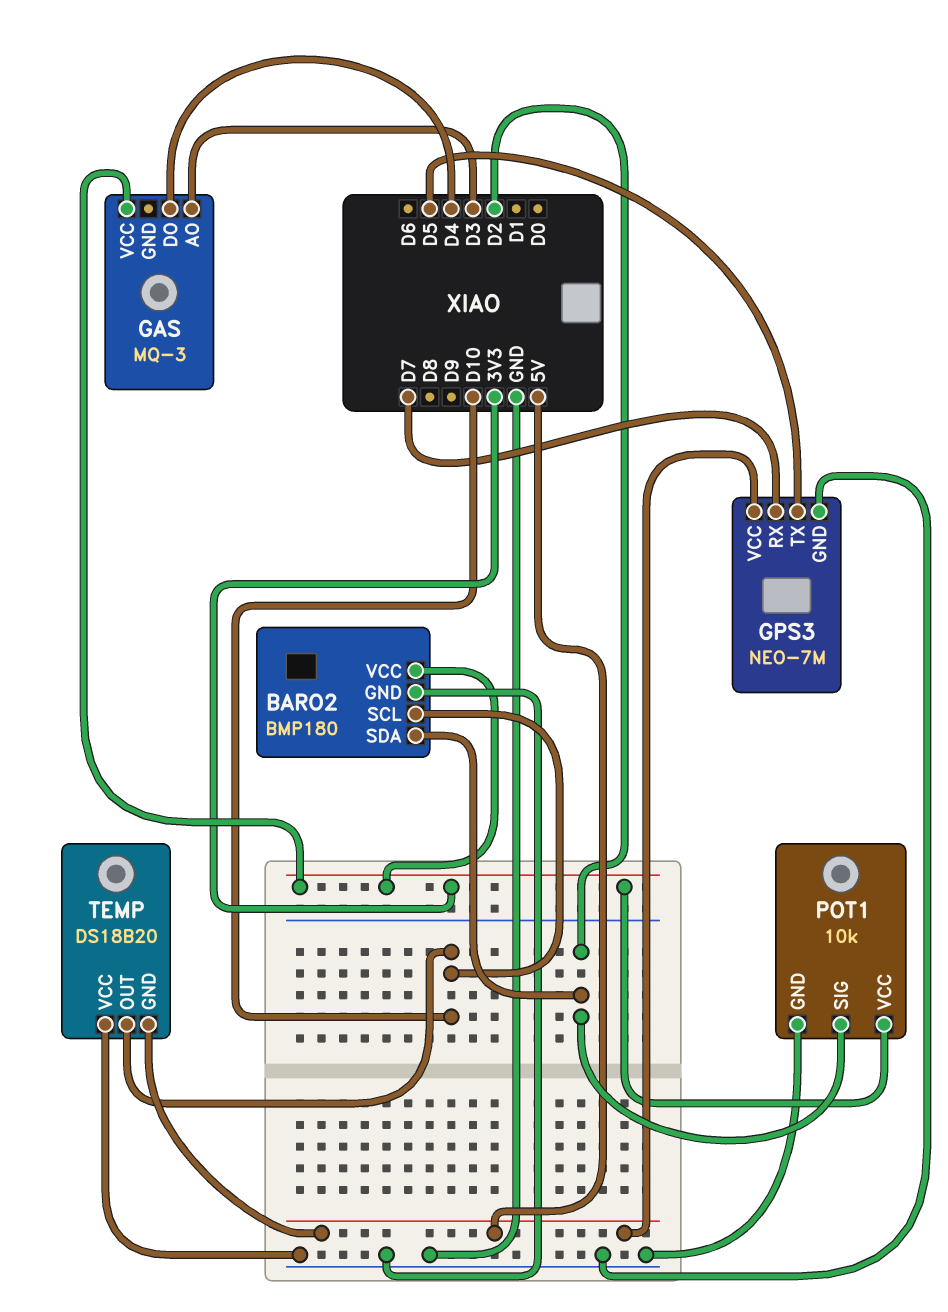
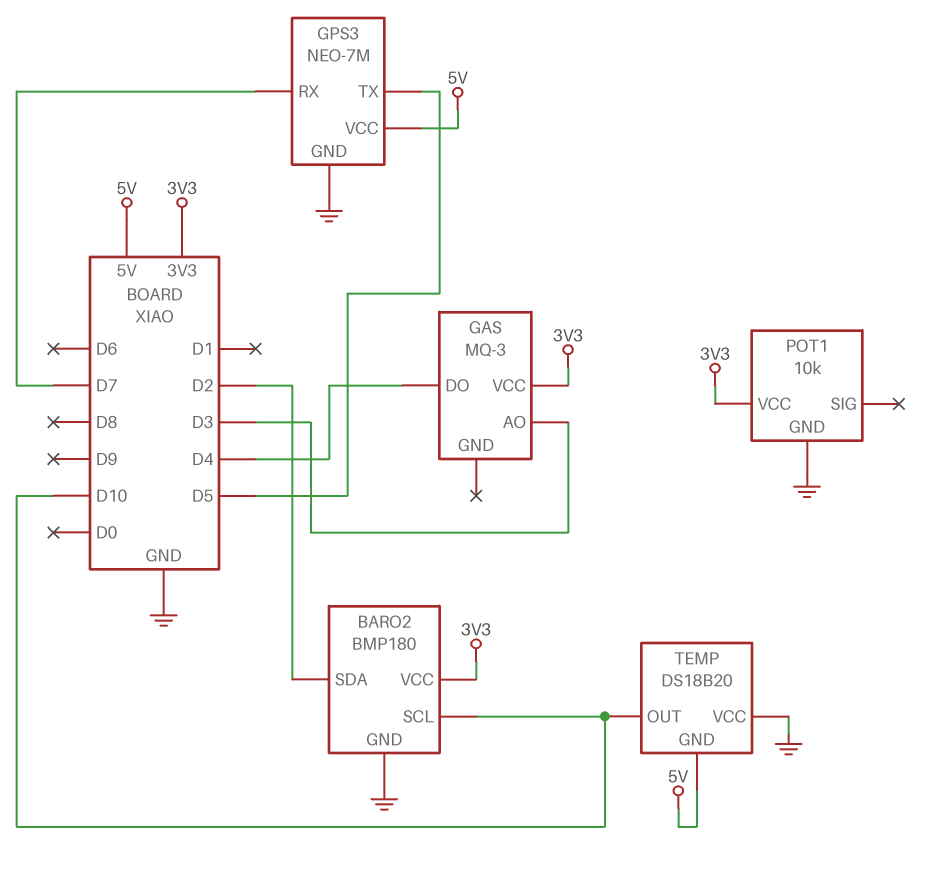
POT1 pin SIG: D2 -> none

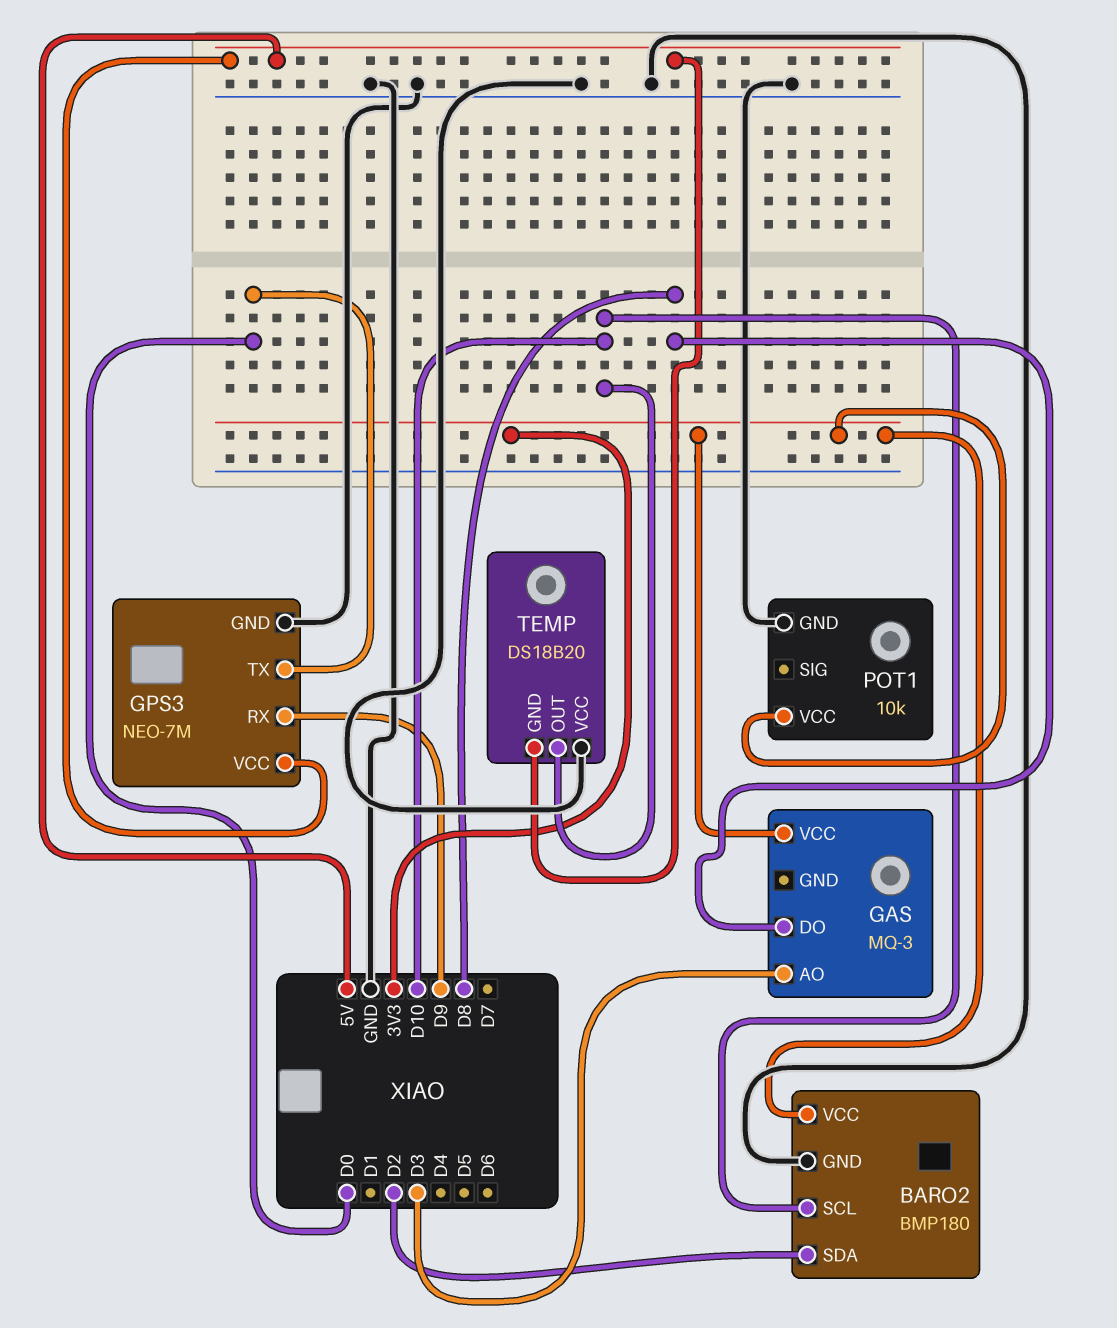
GAS pin DO: D4 -> D8
GPS3 pin RX: D7 -> D9
GPS3 pin TX: D5 -> D0

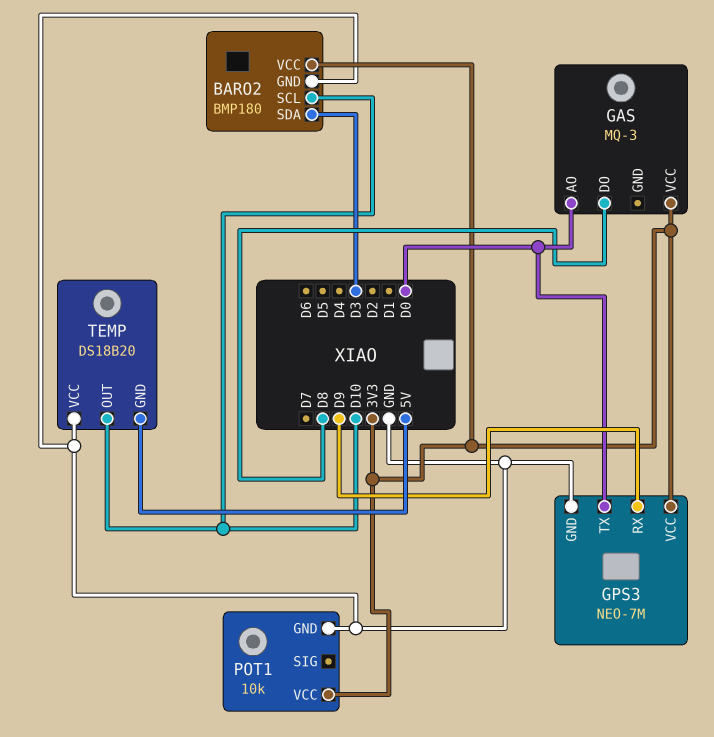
BARO2 pin SDA: D2 -> D3
GAS pin AO: D3 -> D0
GPS3 pin VCC: 5V -> 3V3

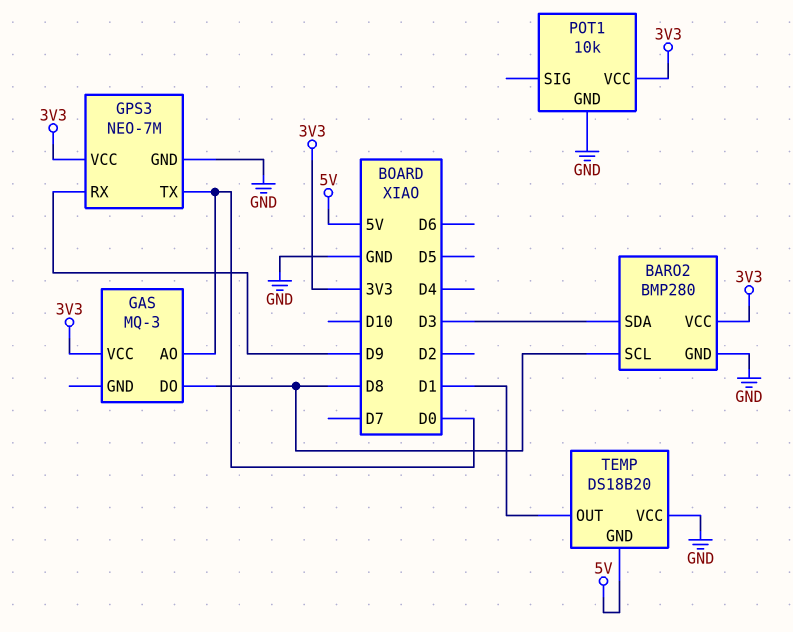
BARO2: BMP180 -> BMP280
BARO2 pin SCL: D10 -> D8
TEMP pin OUT: D10 -> D1

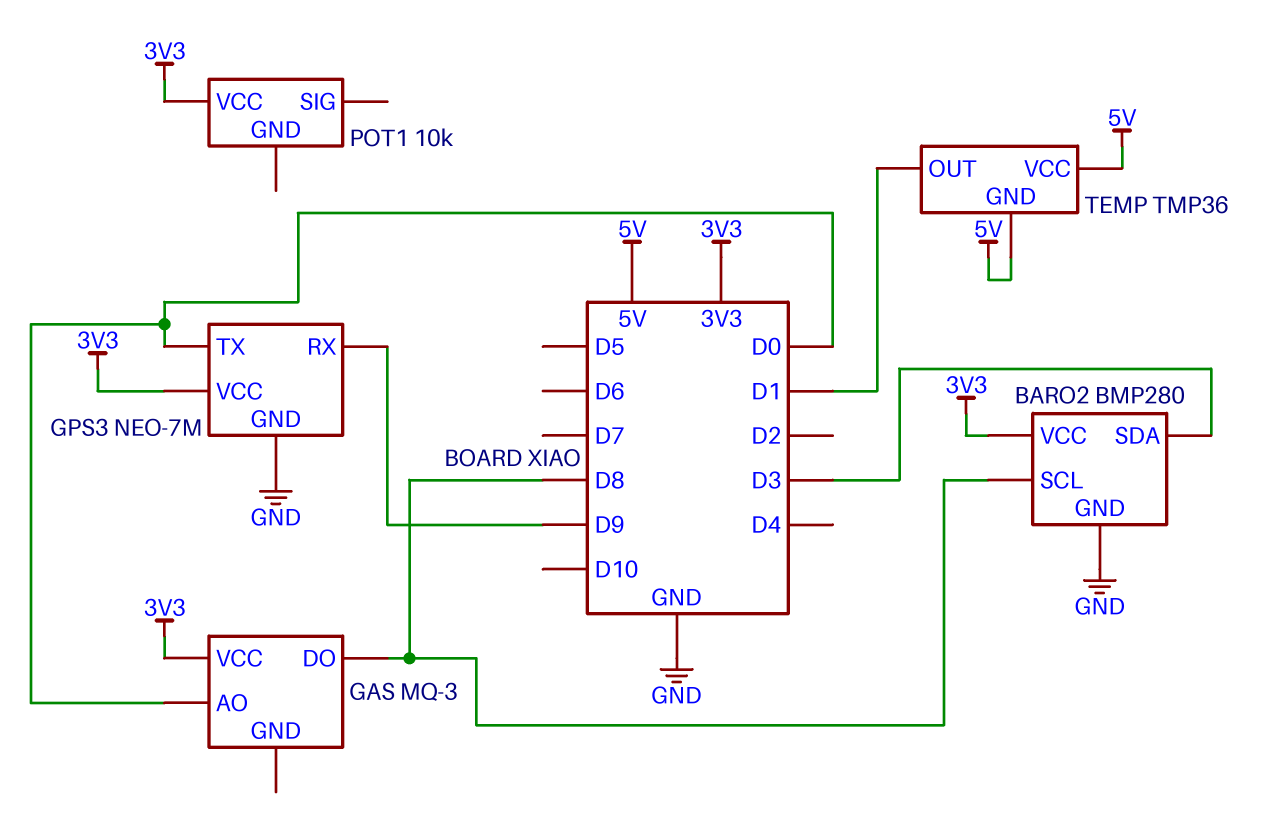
POT1 pin GND: GND -> none
TEMP: DS18B20 -> TMP36
TEMP pin VCC: GND -> 5V

